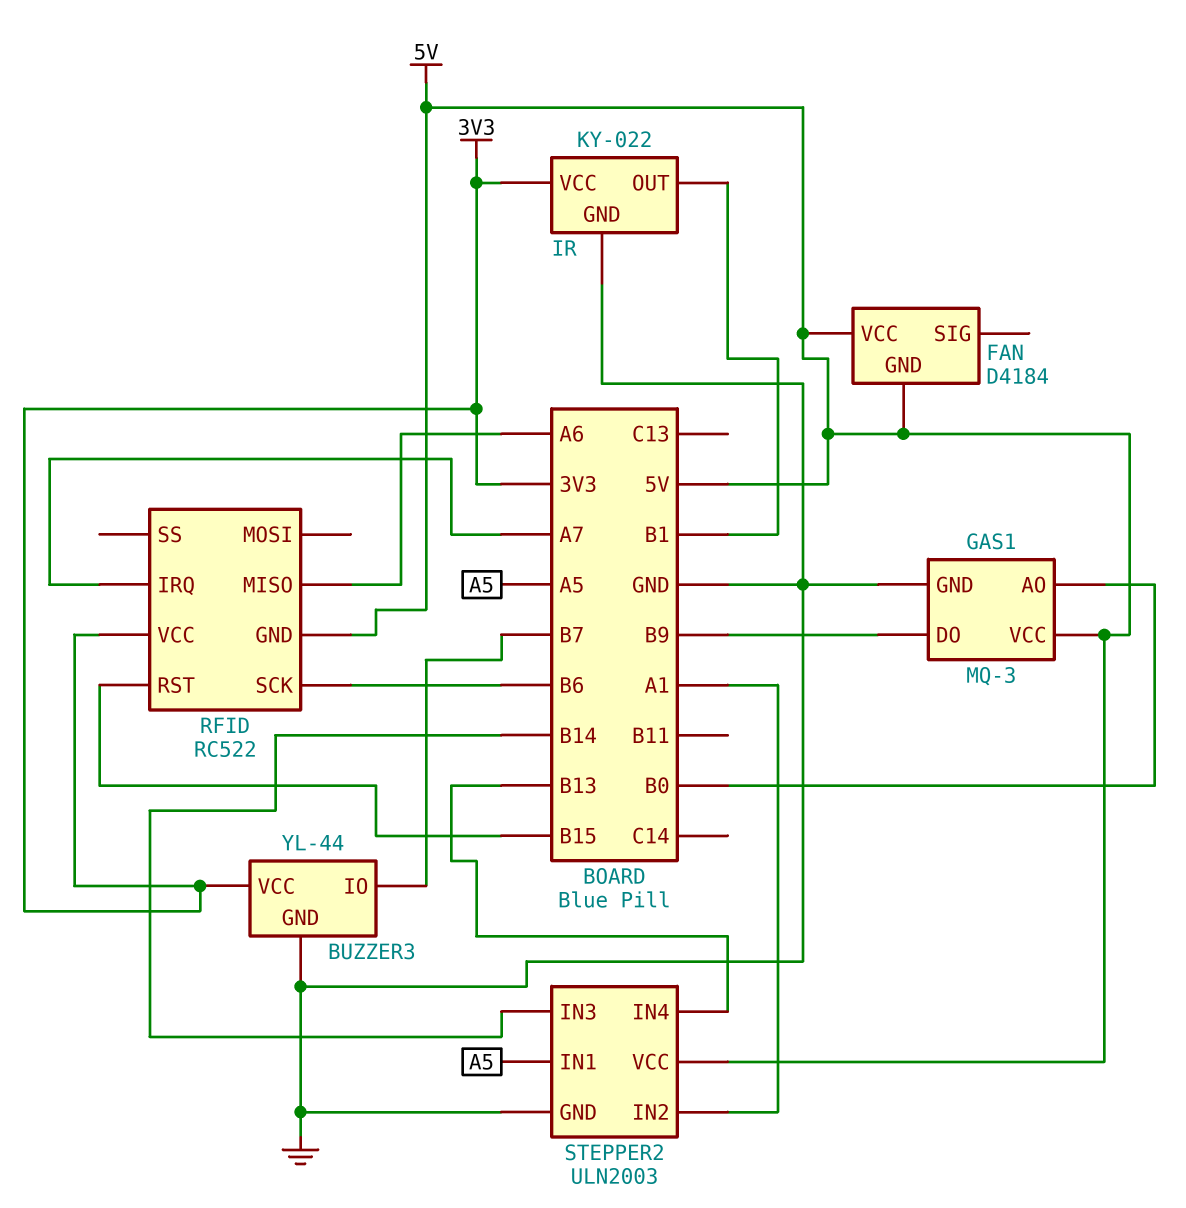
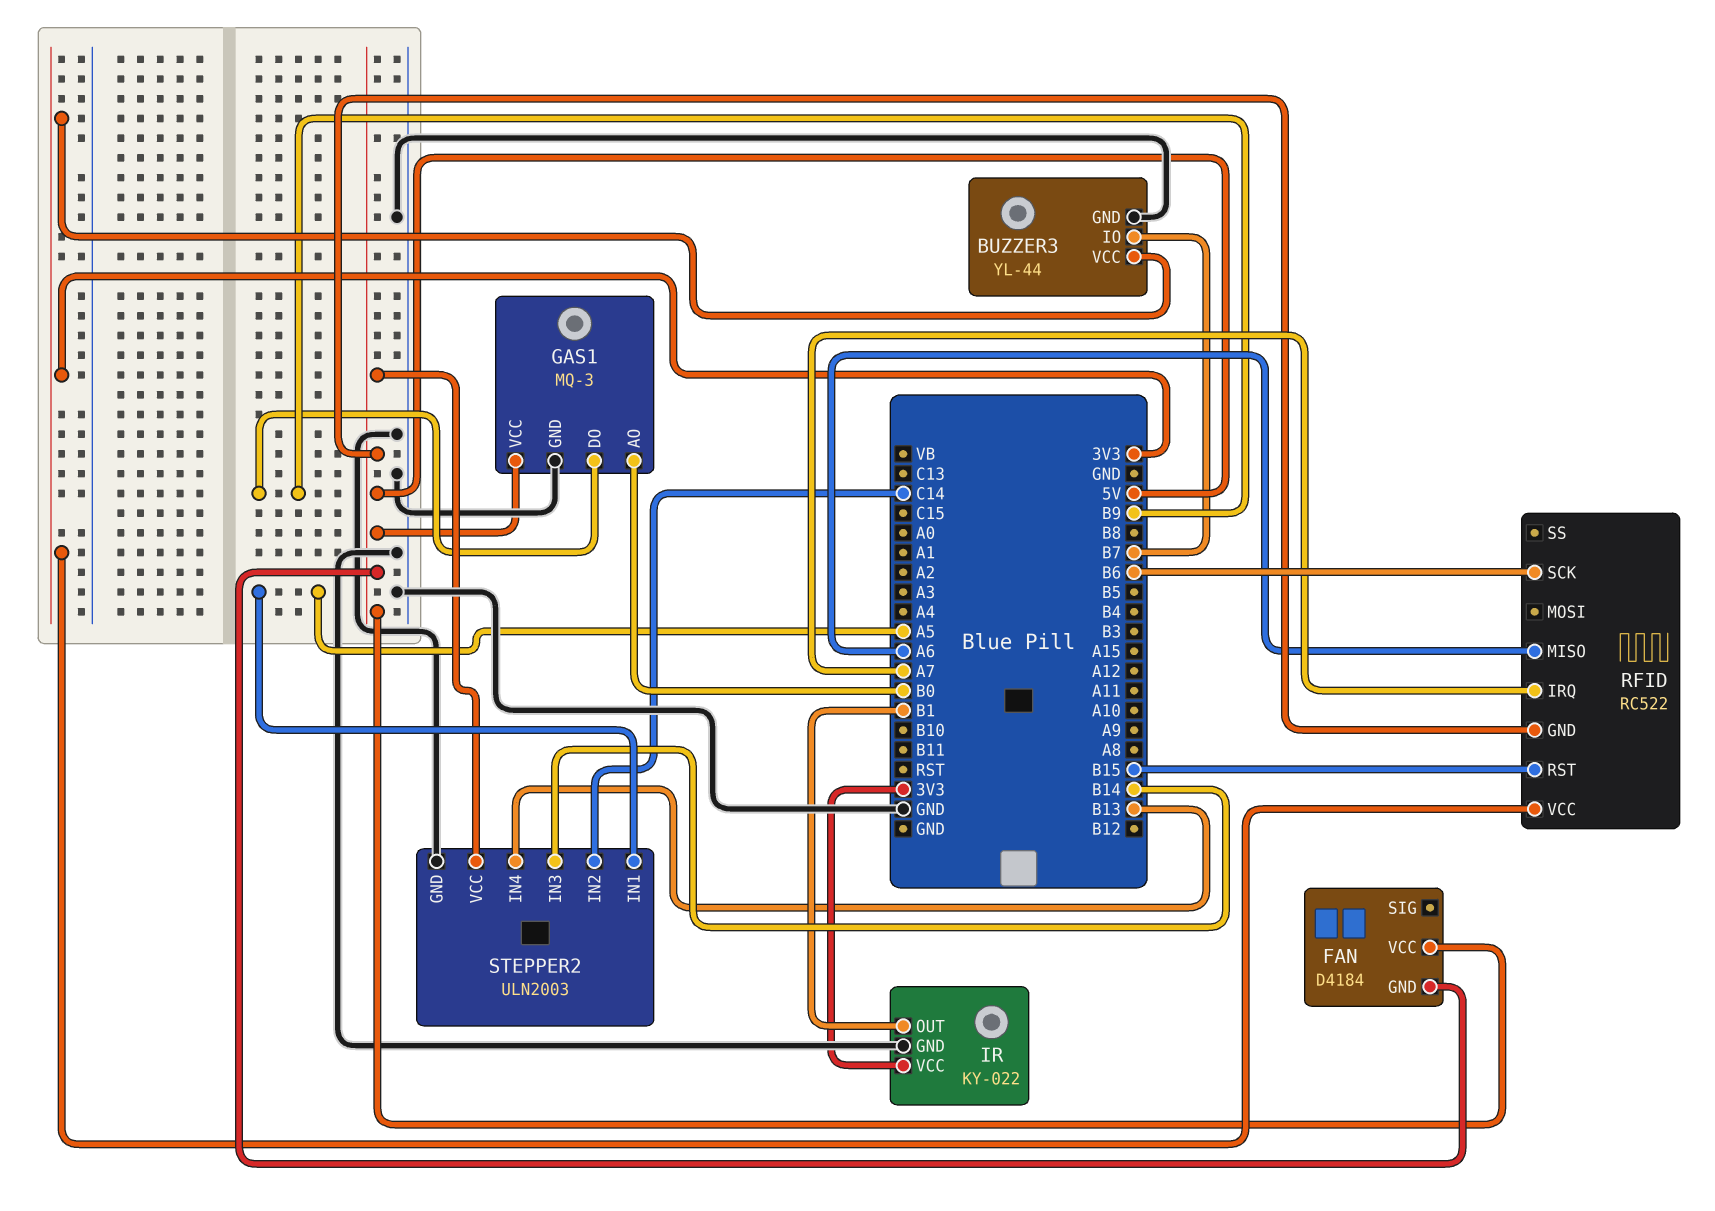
STEPPER2 pin IN2: A1 -> C14

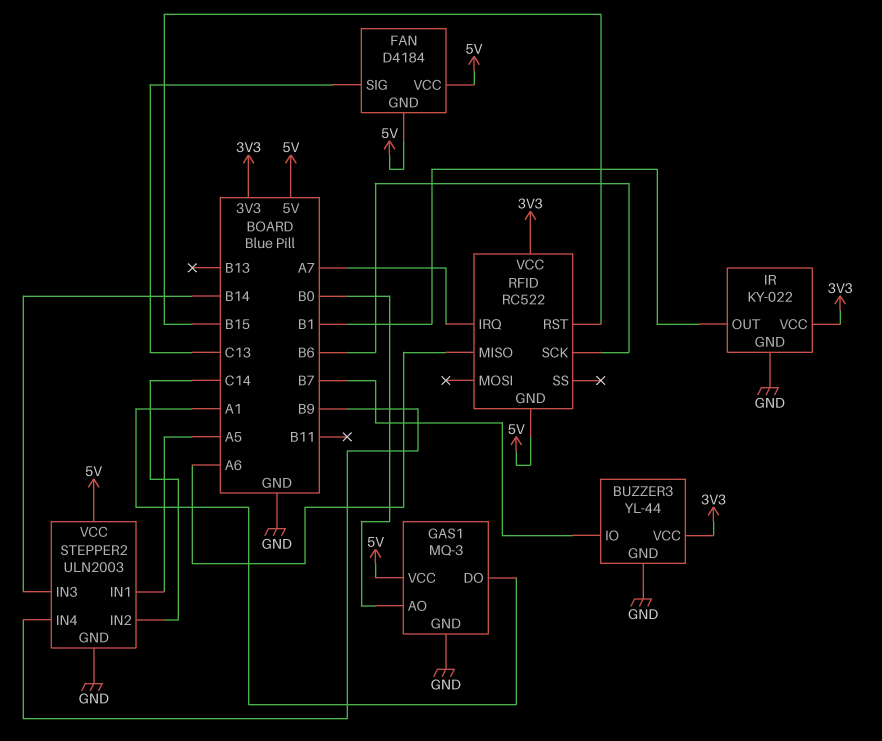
FAN pin SIG: none -> C13
GAS1 pin DO: B9 -> A1
STEPPER2 pin IN4: B13 -> B9

